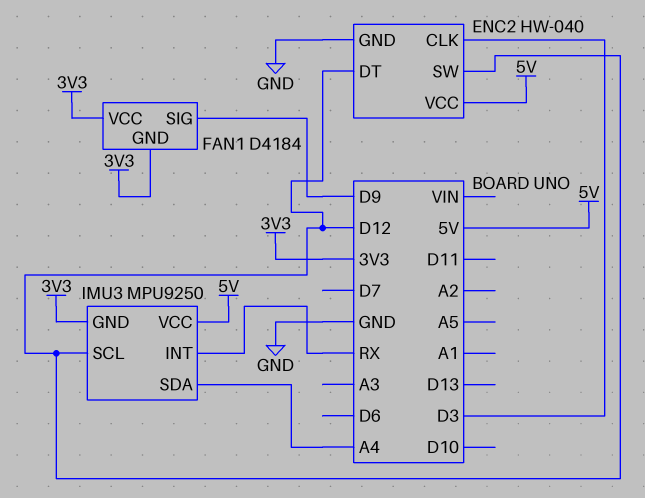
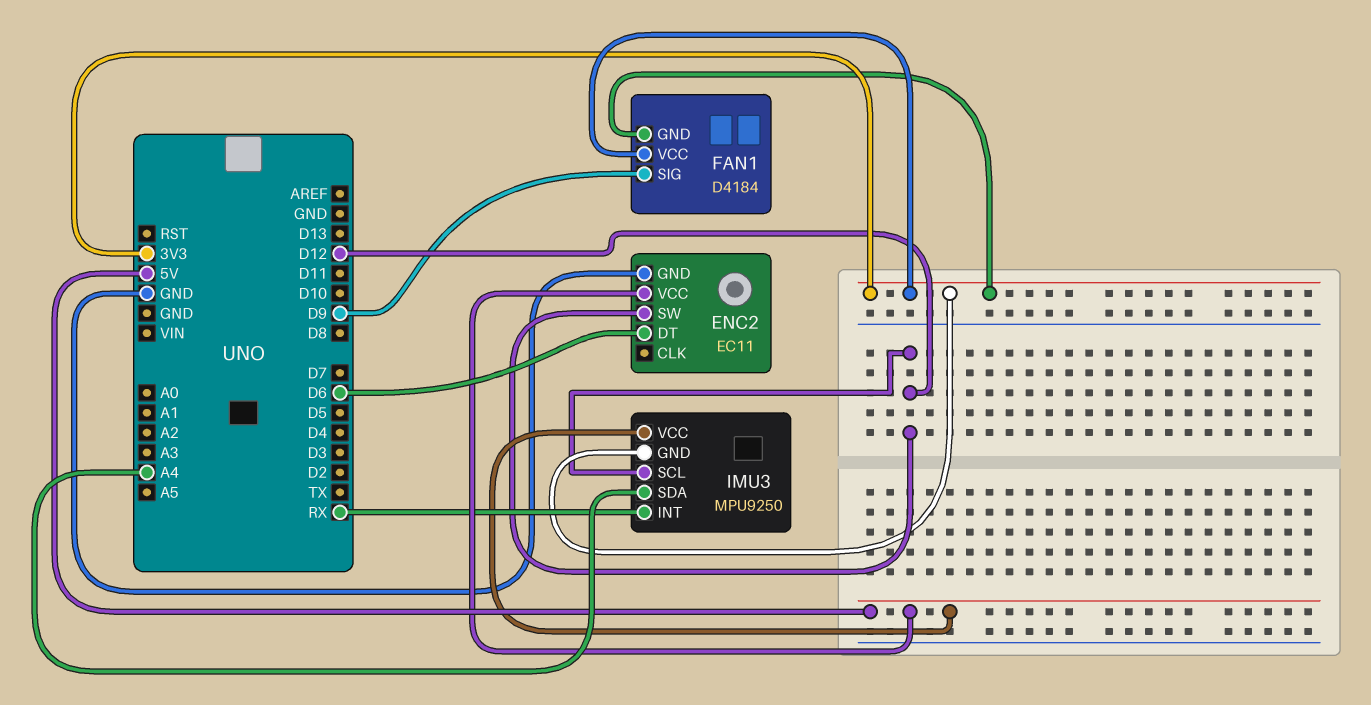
ENC2: HW-040 -> EC11
ENC2 pin CLK: D3 -> none
ENC2 pin DT: D12 -> D6

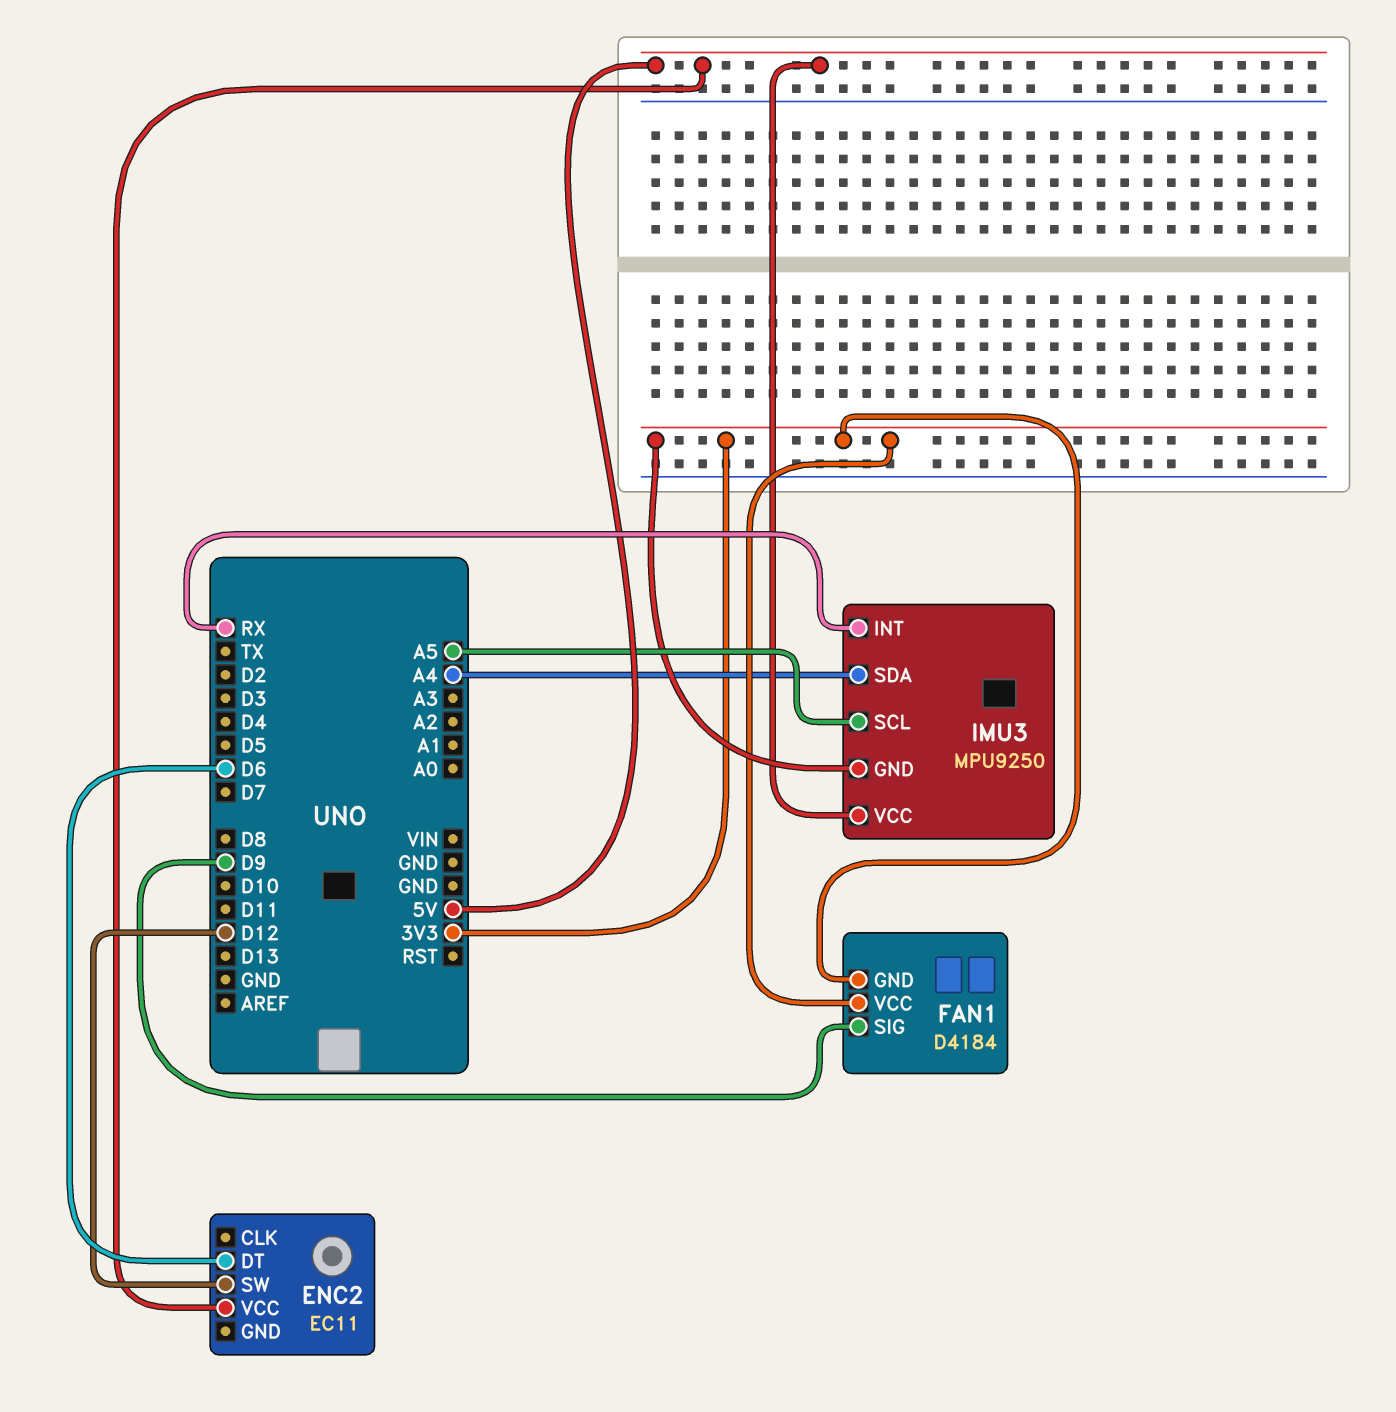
ENC2 pin GND: GND -> none
IMU3 pin SCL: D12 -> A5

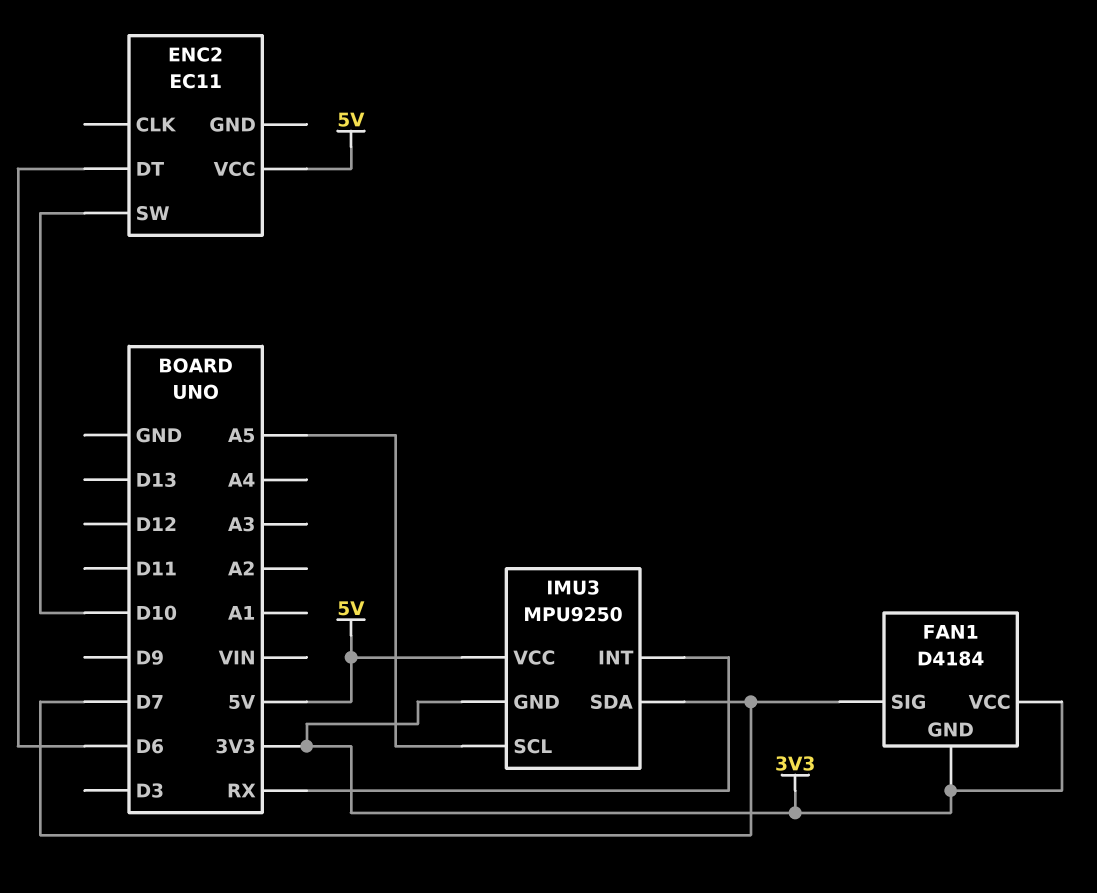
ENC2 pin SW: D12 -> D10
FAN1 pin SIG: D9 -> D7
IMU3 pin SDA: A4 -> D7

